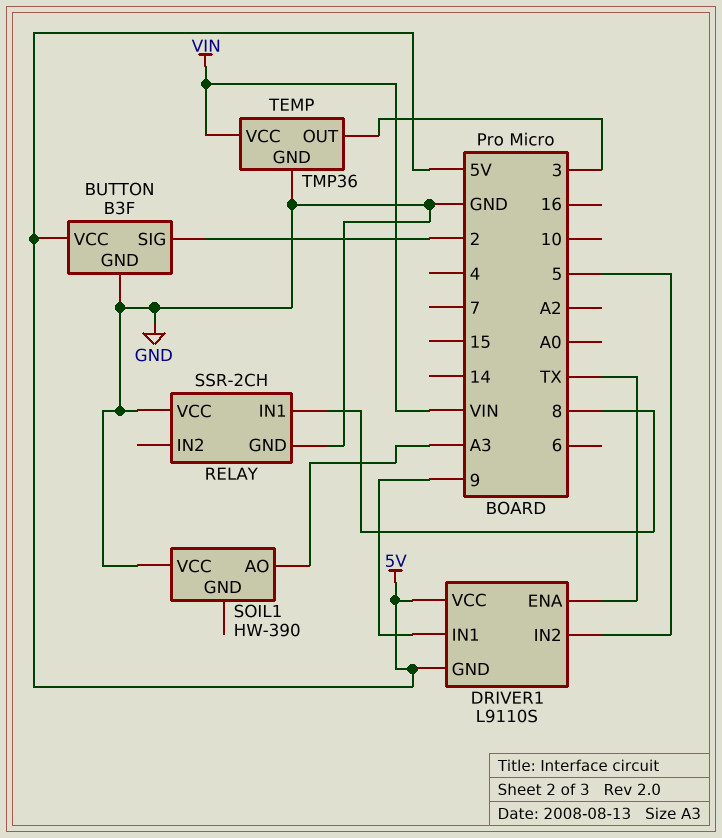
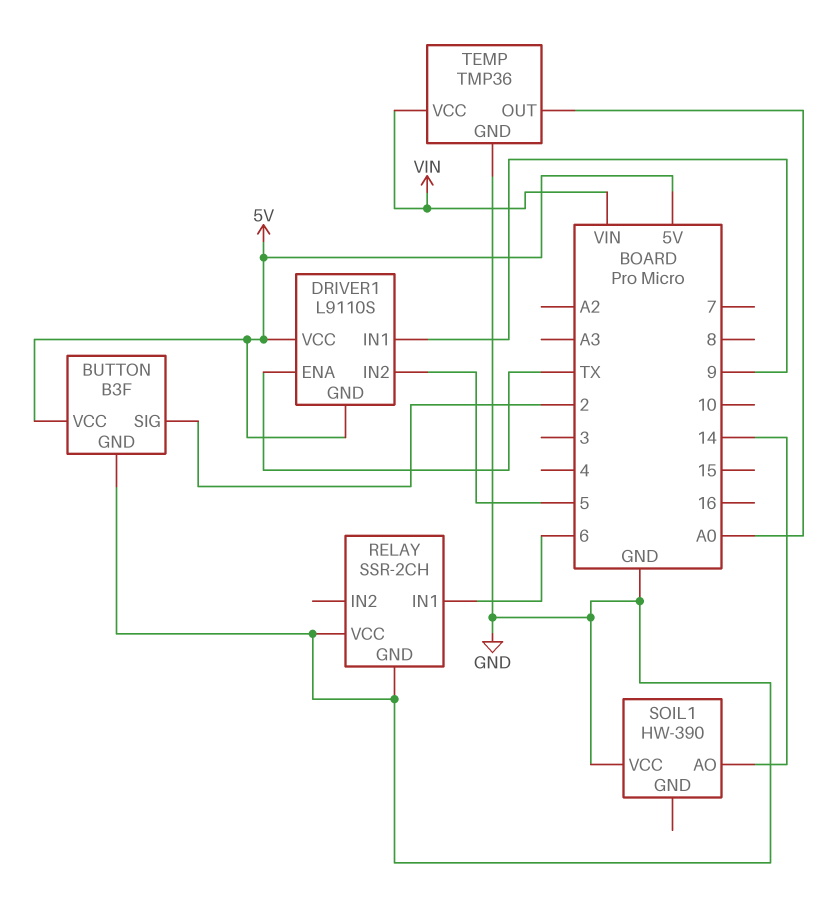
RELAY pin IN1: 8 -> 6
SOIL1 pin AO: A3 -> 14
TEMP pin OUT: 3 -> A0

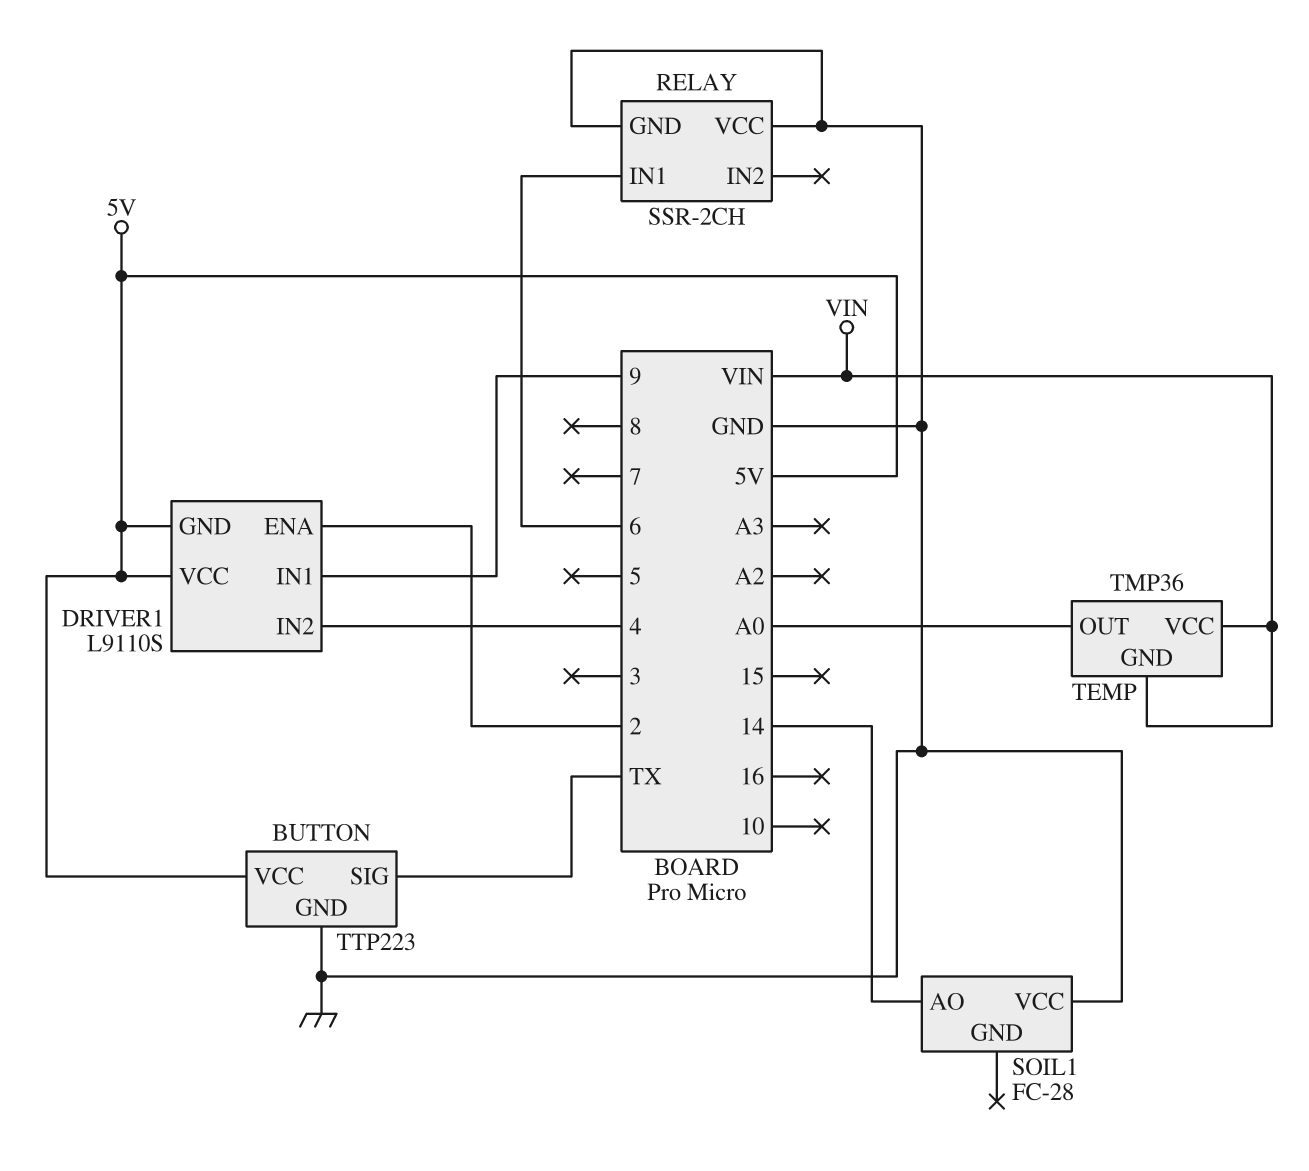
BUTTON: B3F -> TTP223
BUTTON pin SIG: 2 -> TX
DRIVER1 pin ENA: TX -> 2
DRIVER1 pin IN2: 5 -> 4
SOIL1: HW-390 -> FC-28
TEMP pin GND: GND -> VIN

